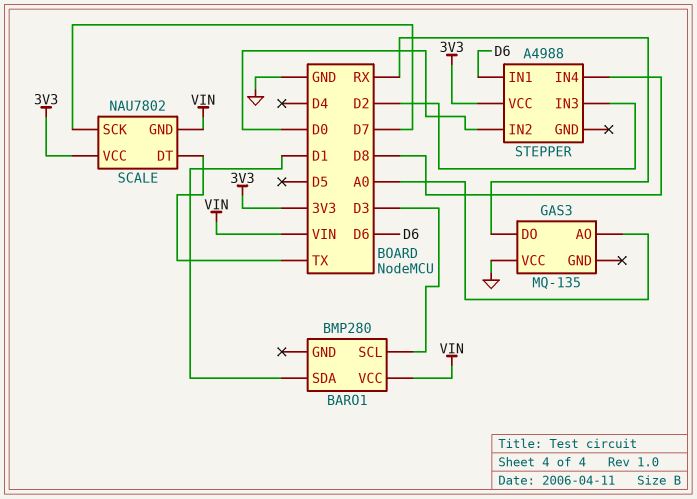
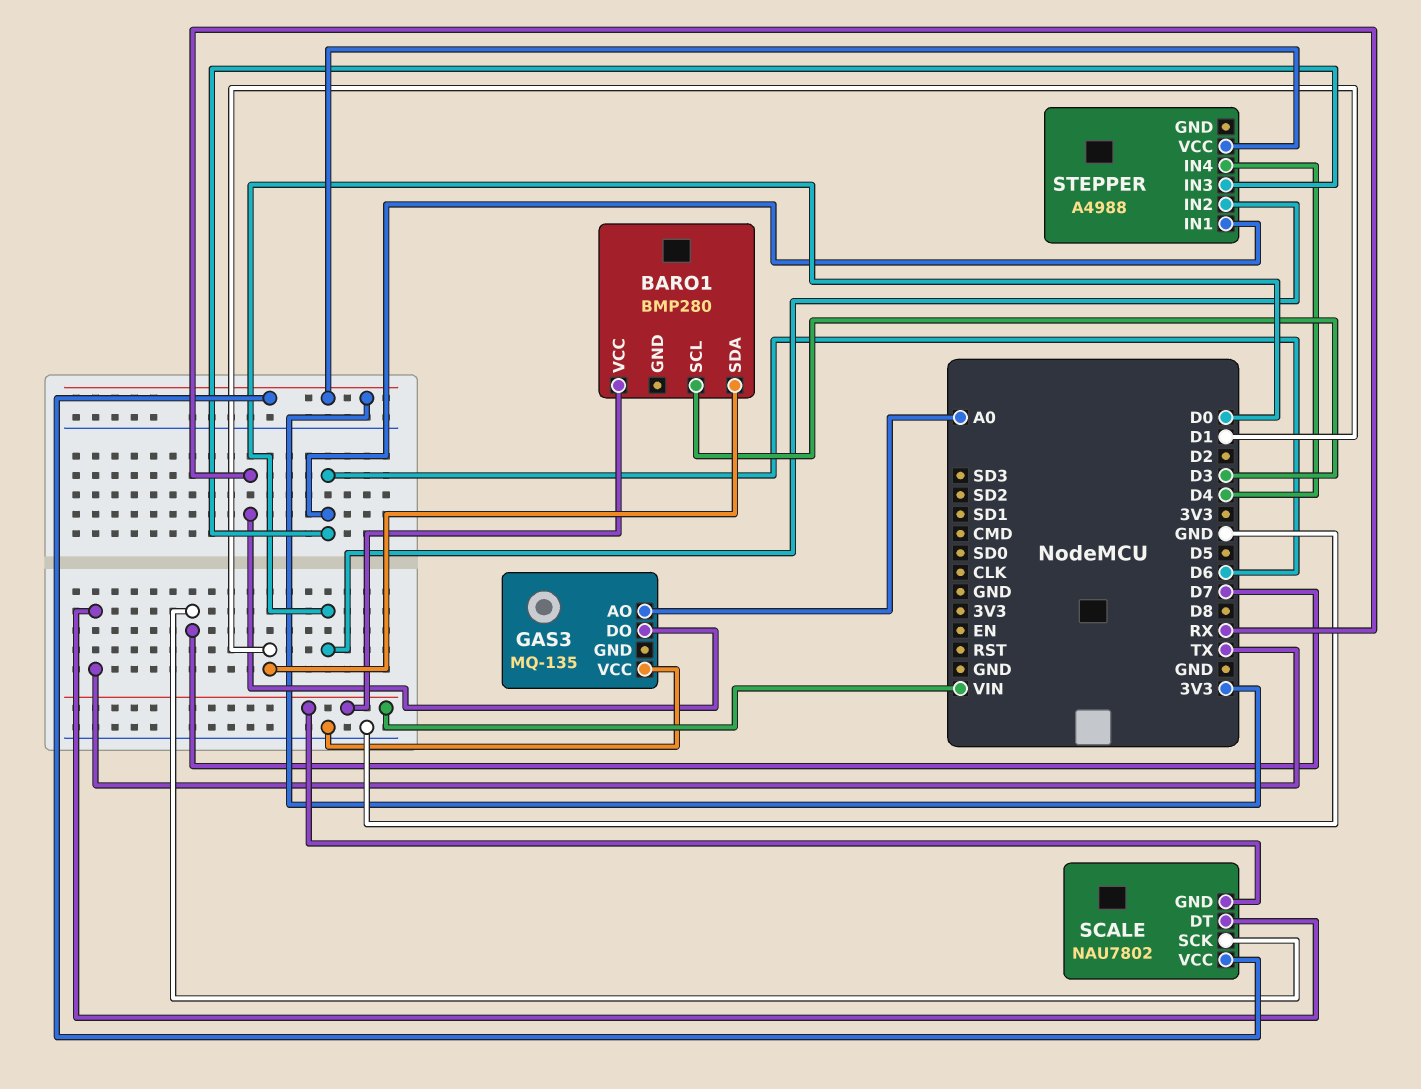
STEPPER pin IN3: D2 -> D6
STEPPER pin IN4: D8 -> D4

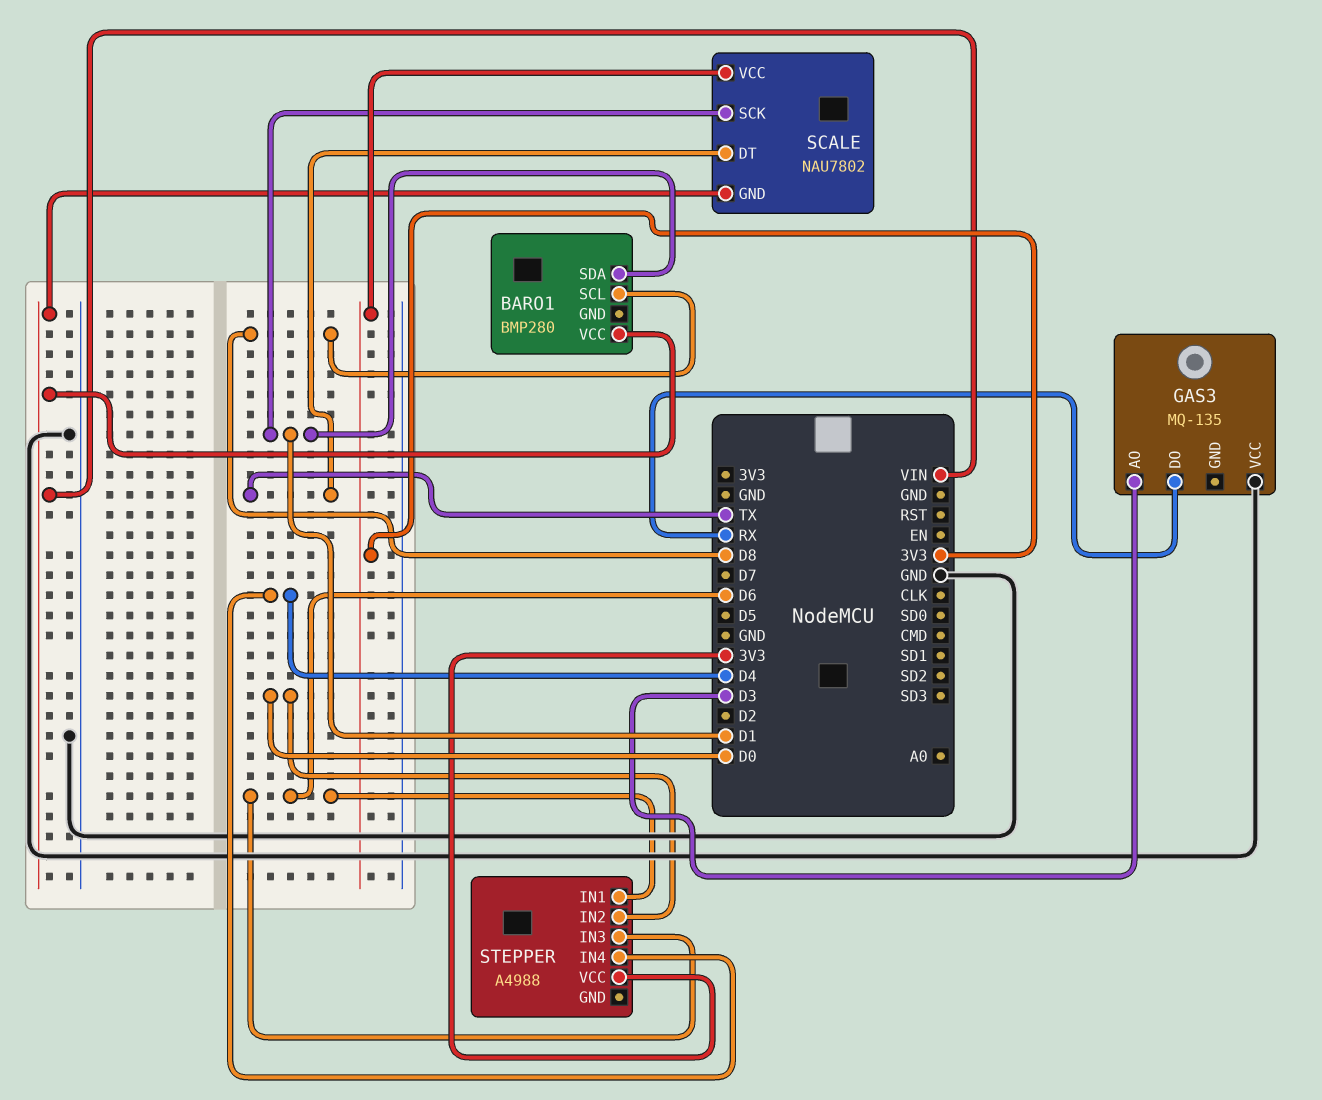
BARO1 pin SCL: D3 -> D8
GAS3 pin AO: A0 -> D3
SCALE pin SCK: D7 -> D1

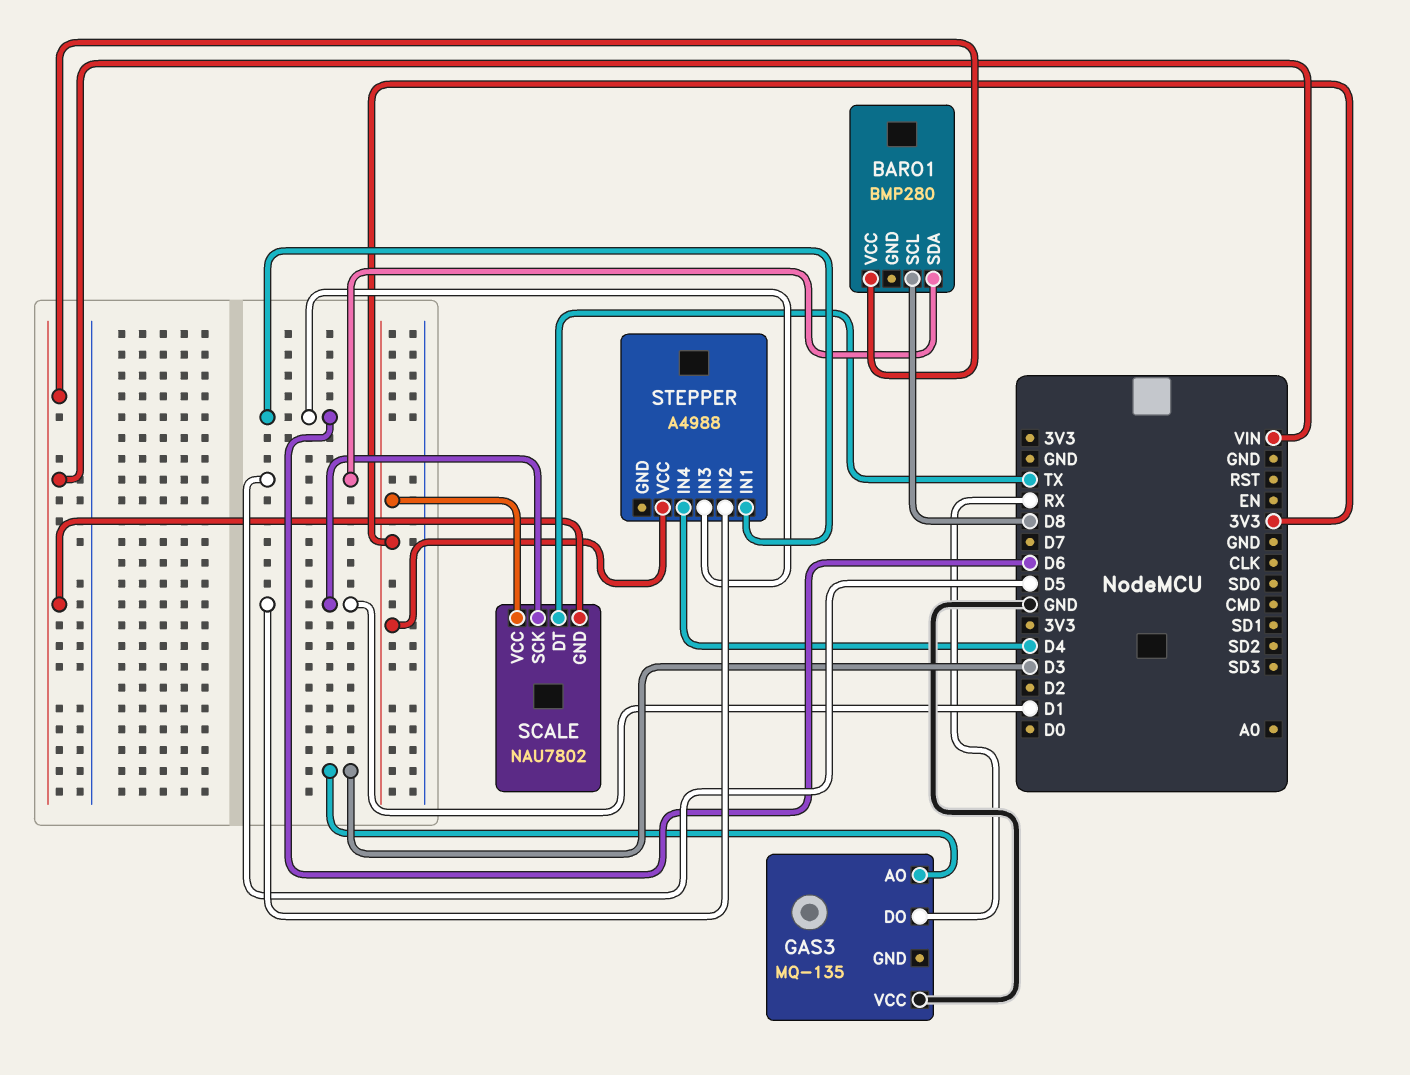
BARO1 pin SDA: D1 -> D5
STEPPER pin IN2: D0 -> D1

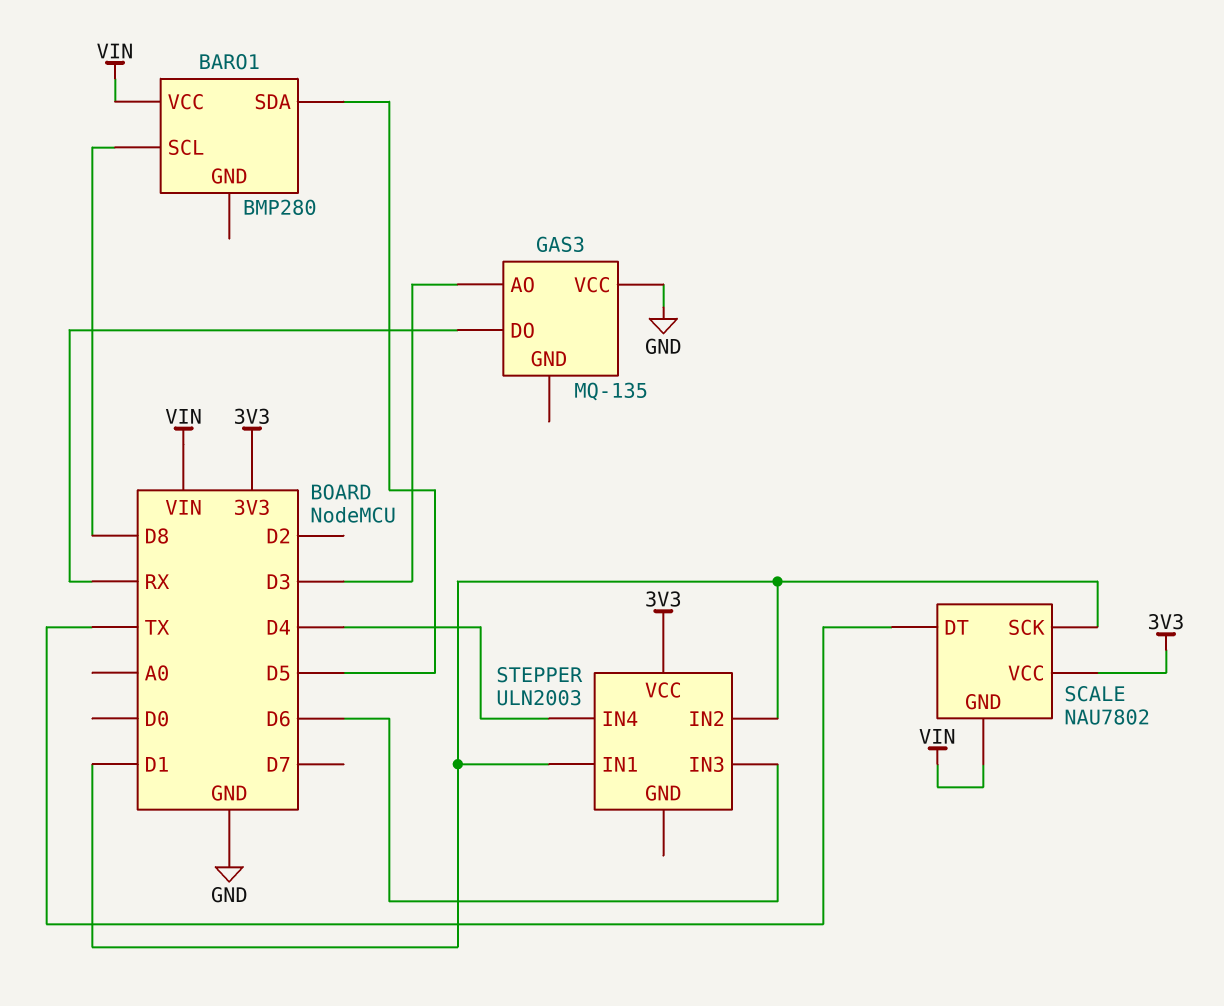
STEPPER: A4988 -> ULN2003
STEPPER pin IN1: D6 -> D1

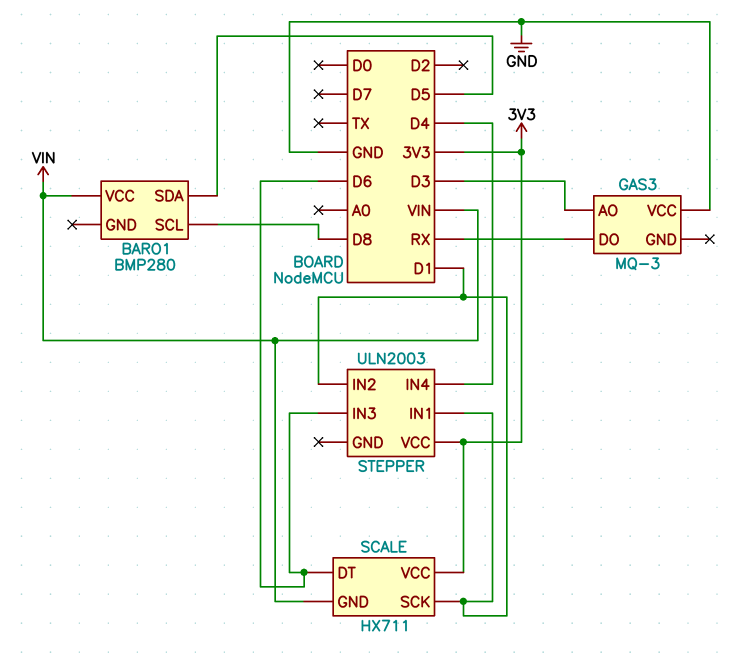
GAS3: MQ-135 -> MQ-3
SCALE: NAU7802 -> HX711
SCALE pin DT: TX -> D6

